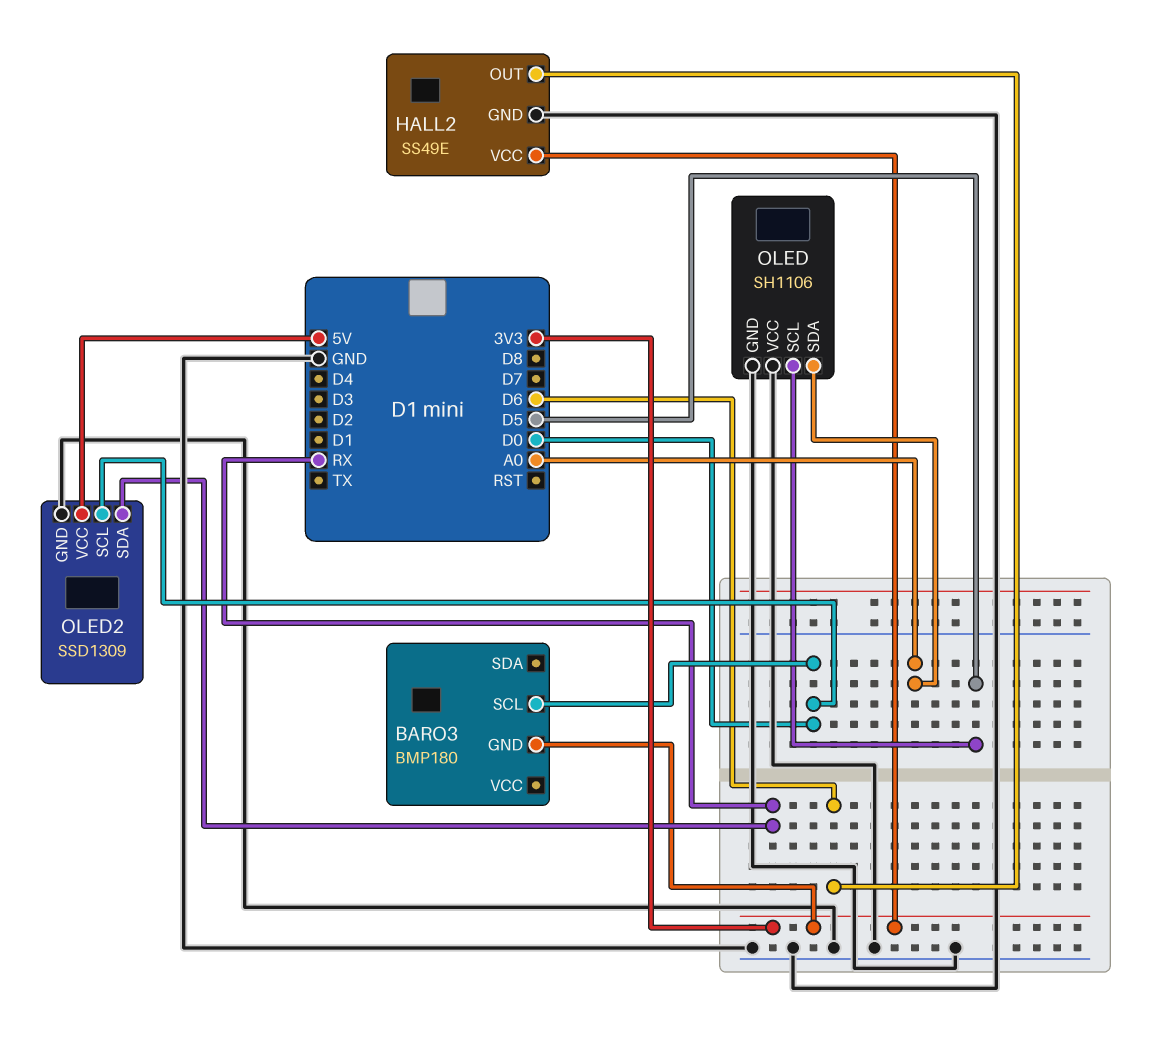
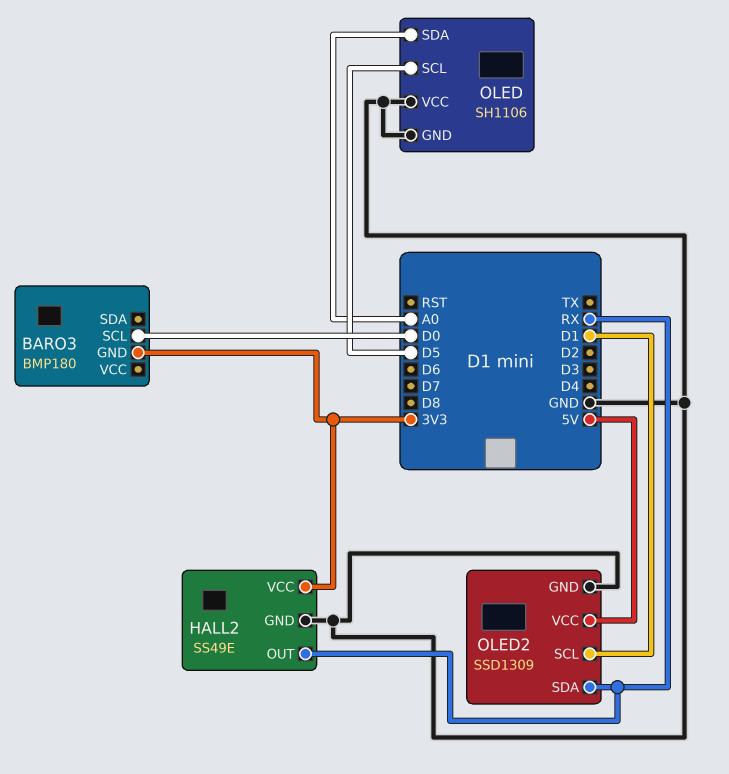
HALL2 pin OUT: D6 -> RX
OLED2 pin SCL: D0 -> D1

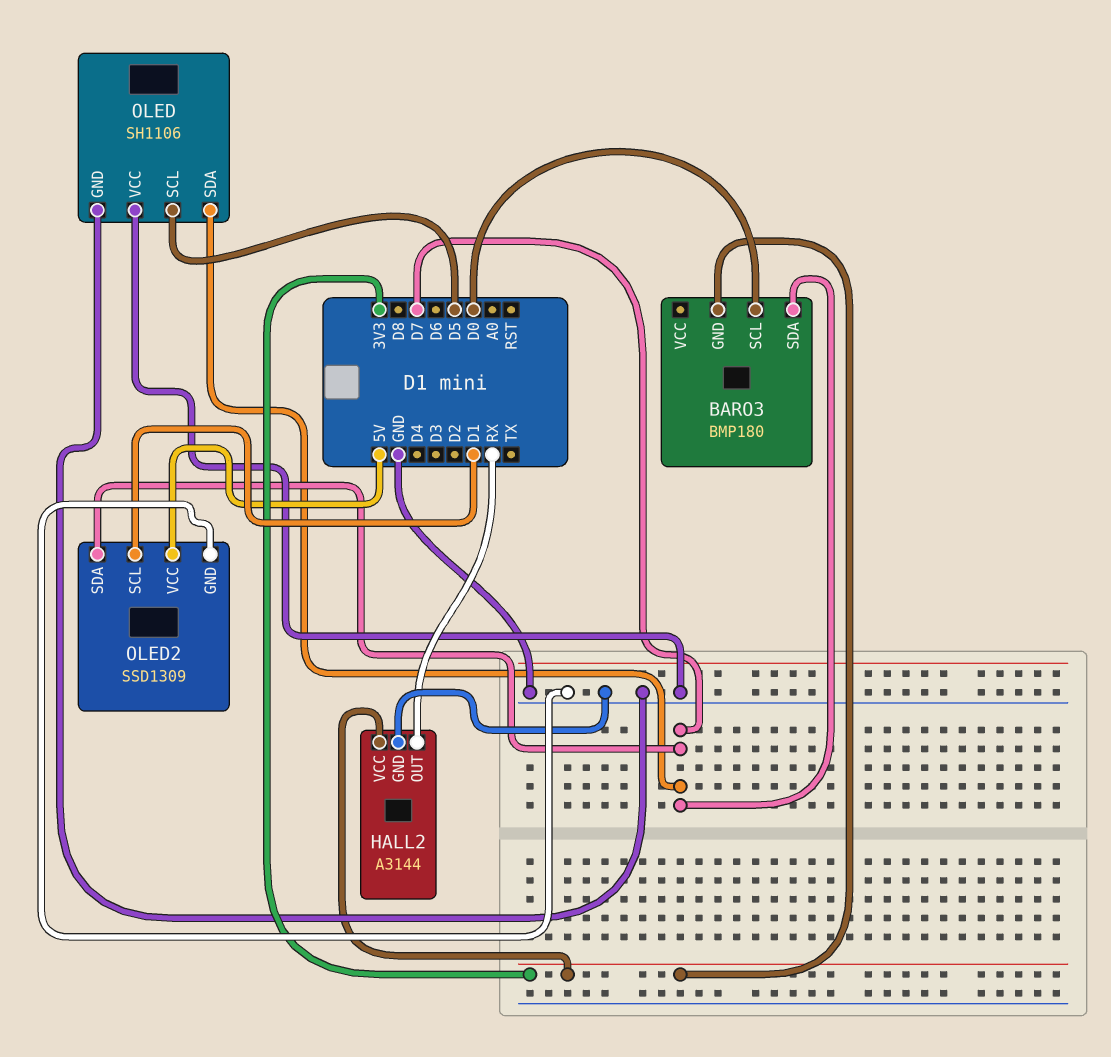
BARO3 pin SDA: none -> D7
HALL2: SS49E -> A3144
OLED pin SDA: A0 -> D7
OLED2 pin SDA: RX -> D7

